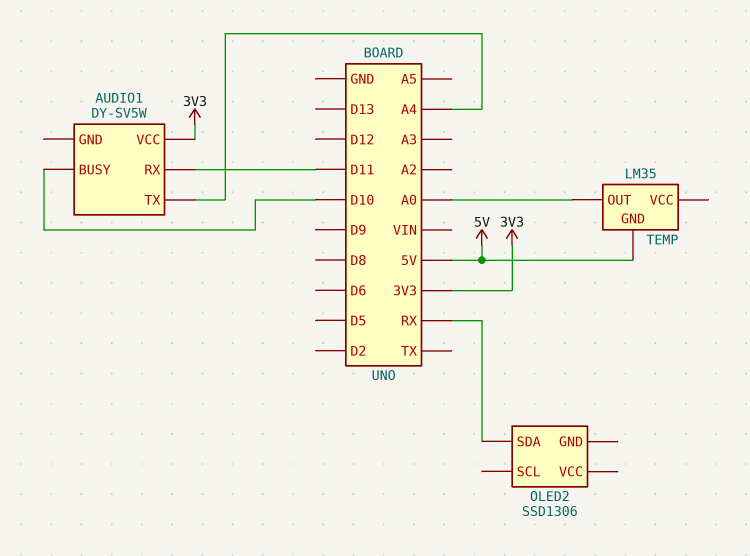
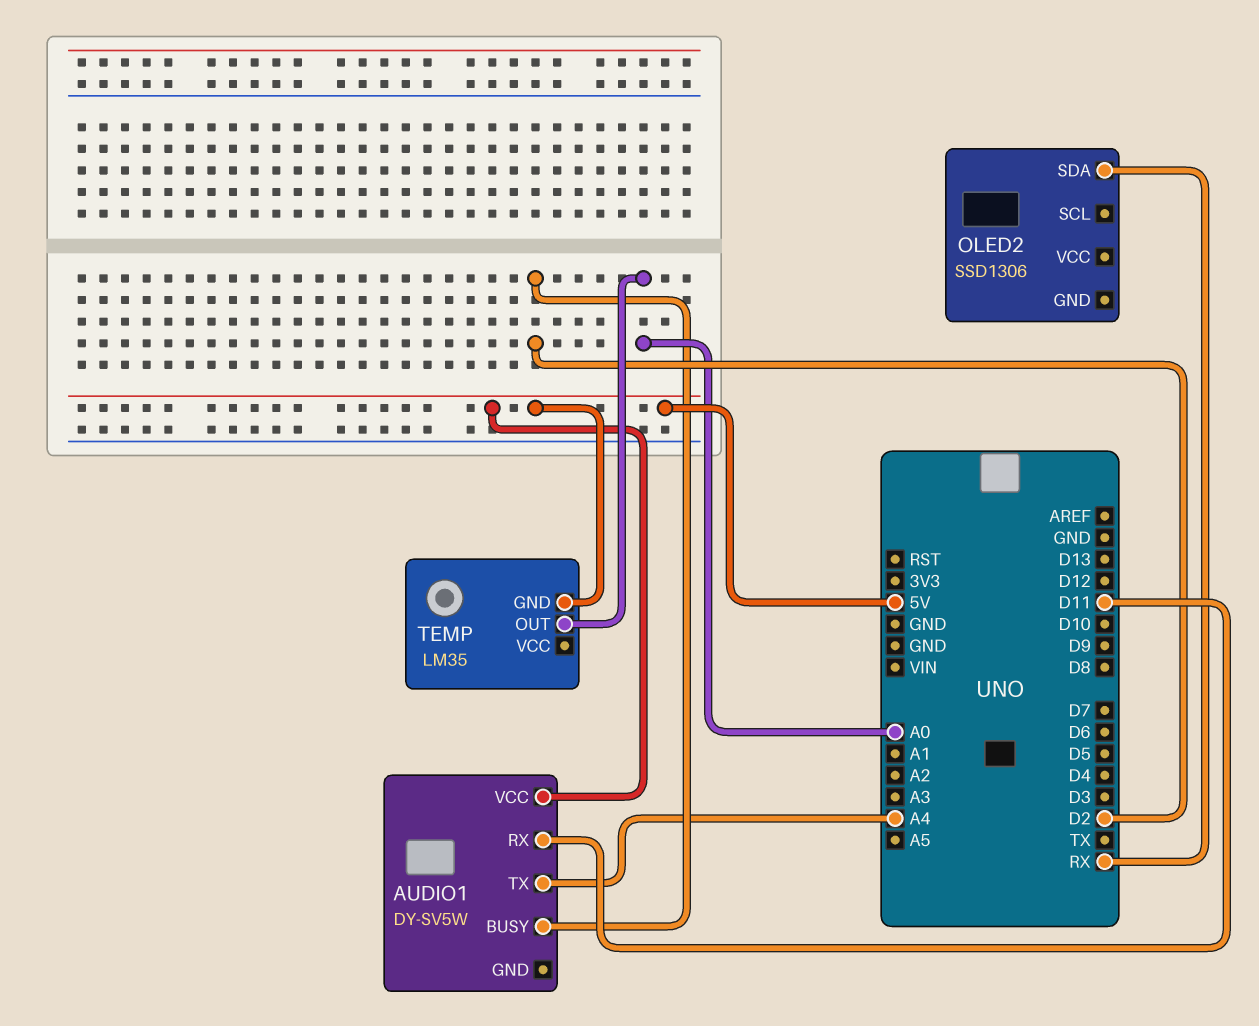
AUDIO1 pin BUSY: D10 -> D2
AUDIO1 pin VCC: 3V3 -> 5V

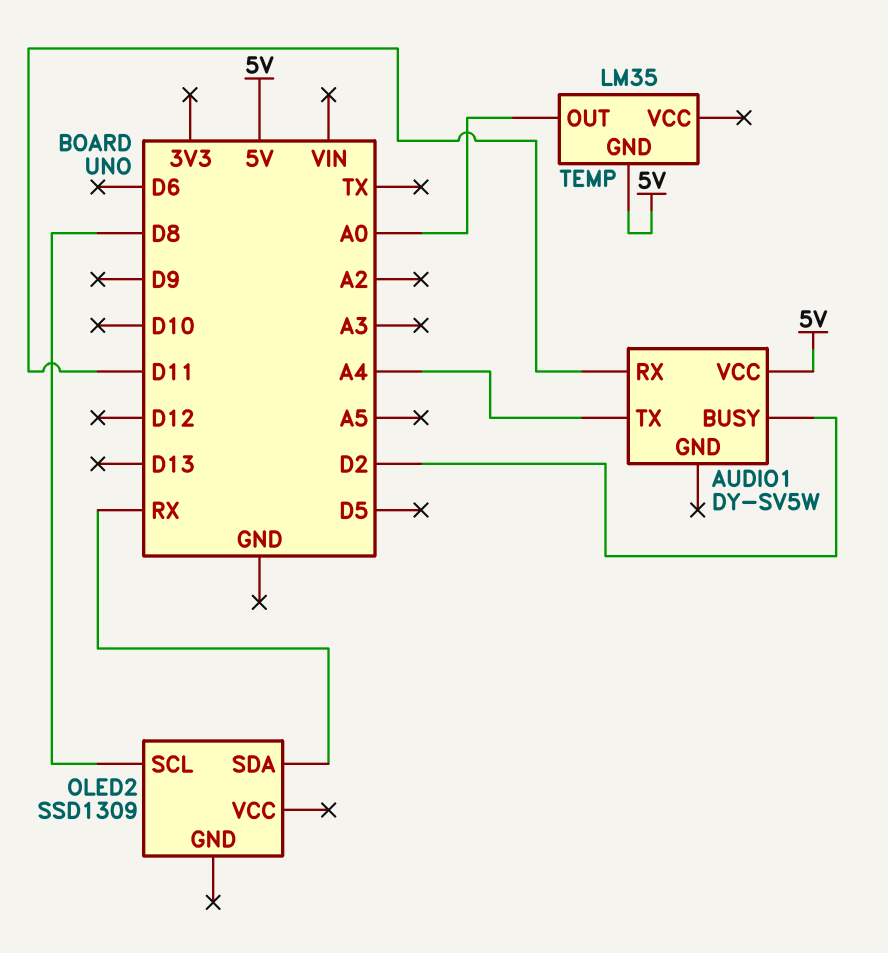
OLED2: SSD1306 -> SSD1309
OLED2 pin SCL: none -> D8

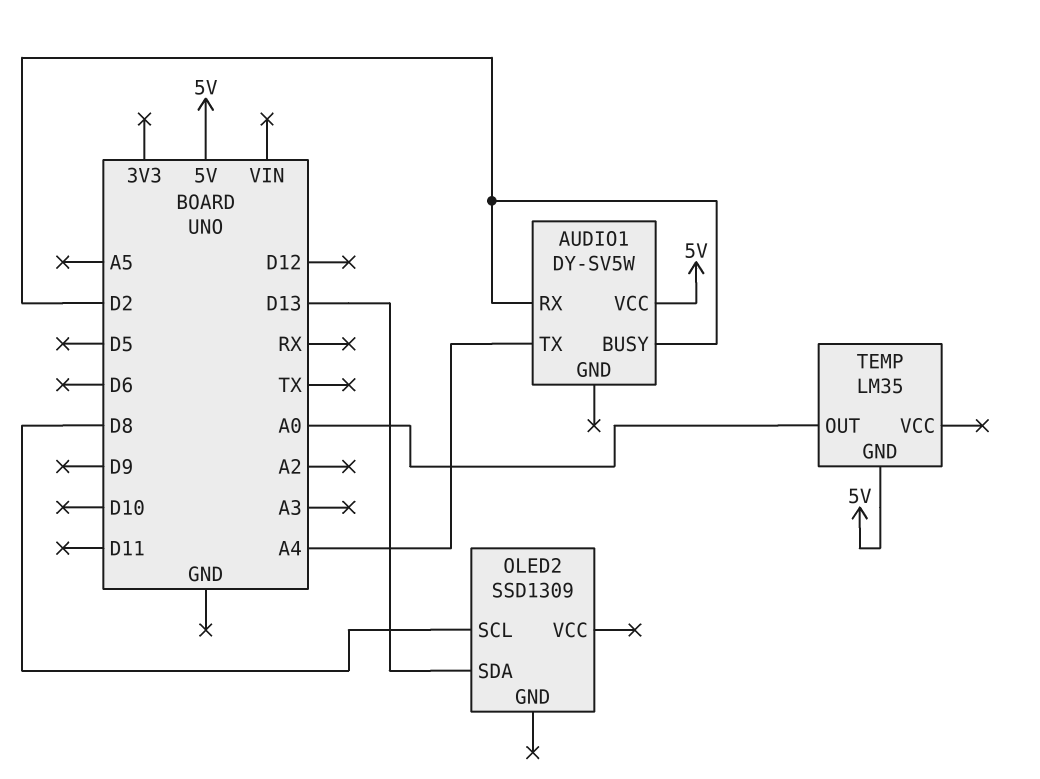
AUDIO1 pin RX: D11 -> D2
OLED2 pin SDA: RX -> D13

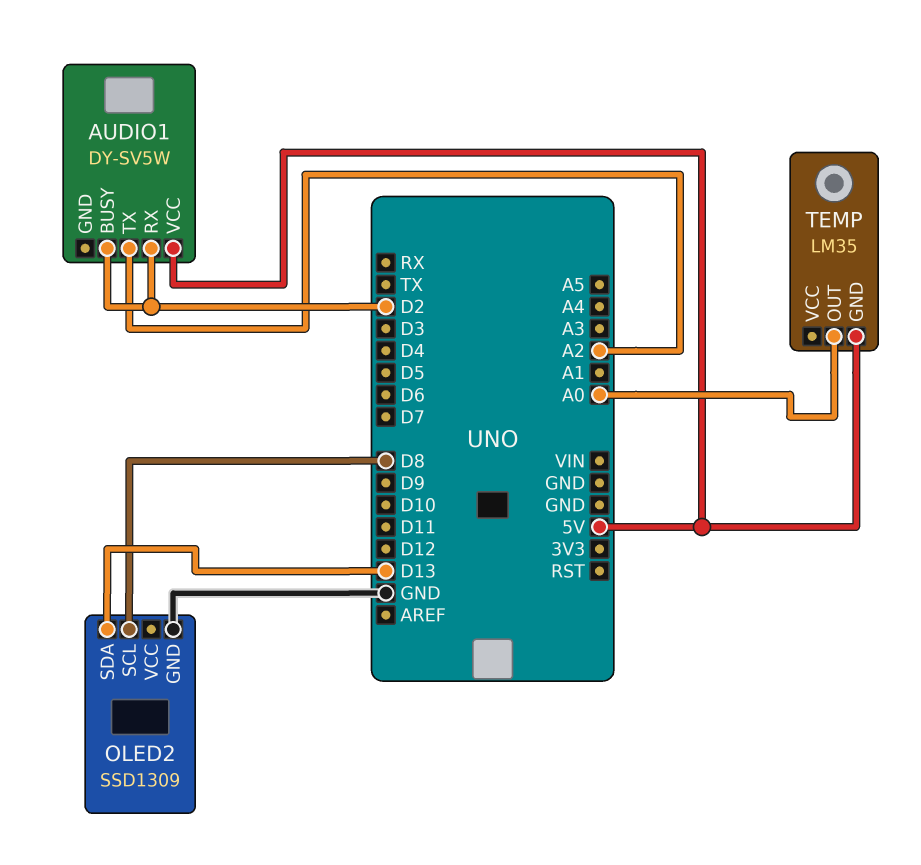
AUDIO1 pin TX: A4 -> A2
OLED2 pin GND: none -> GND

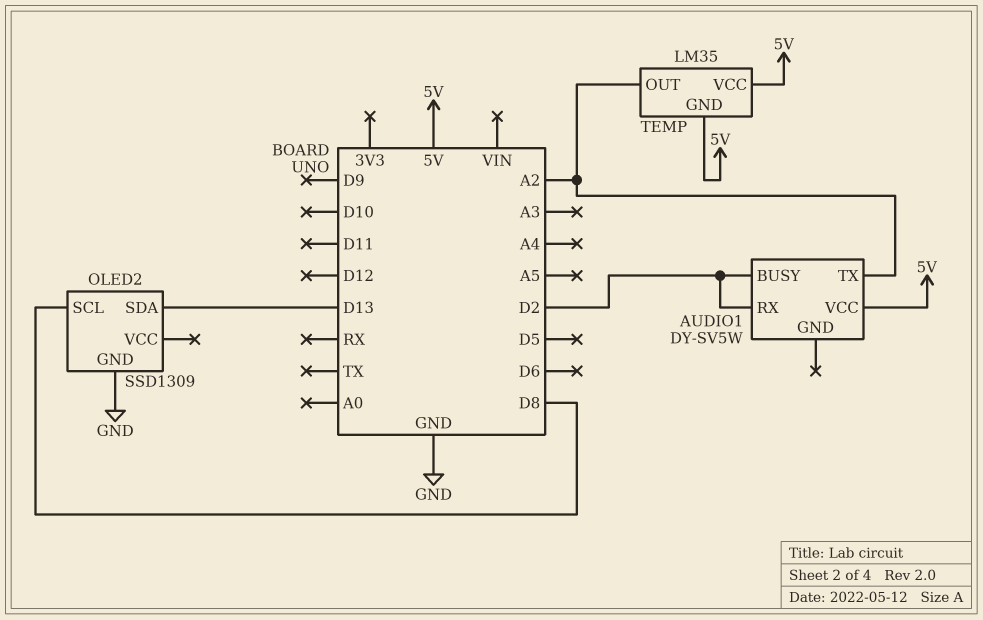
TEMP pin OUT: A0 -> A2
TEMP pin VCC: none -> 5V

